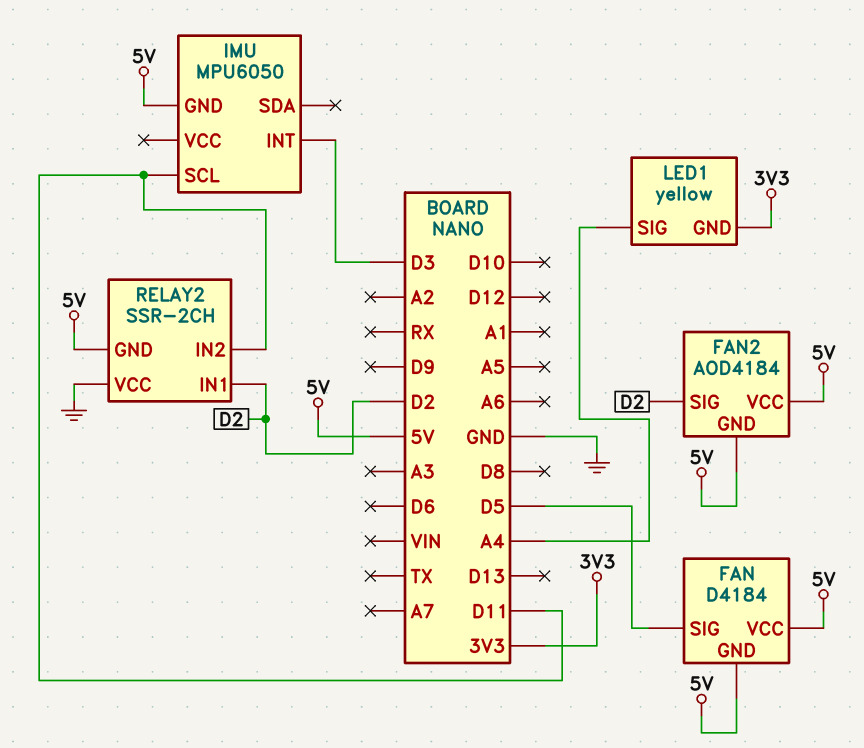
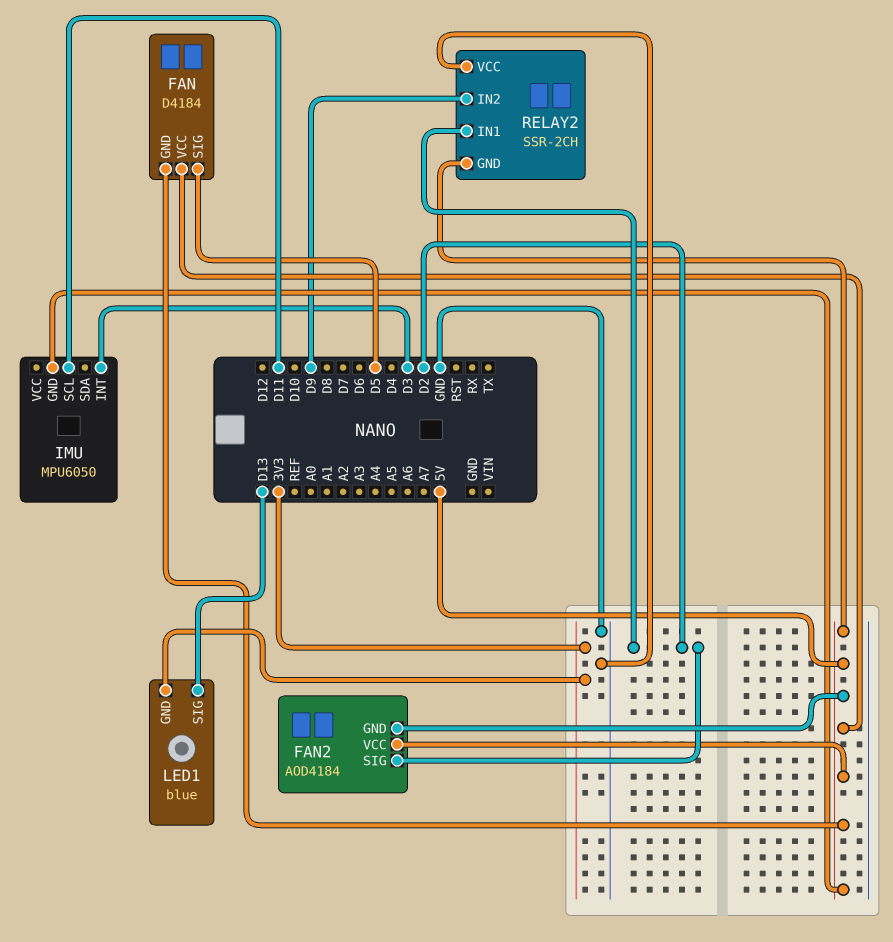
LED1: yellow -> blue
LED1 pin SIG: A4 -> D13
RELAY2 pin IN2: D11 -> D9

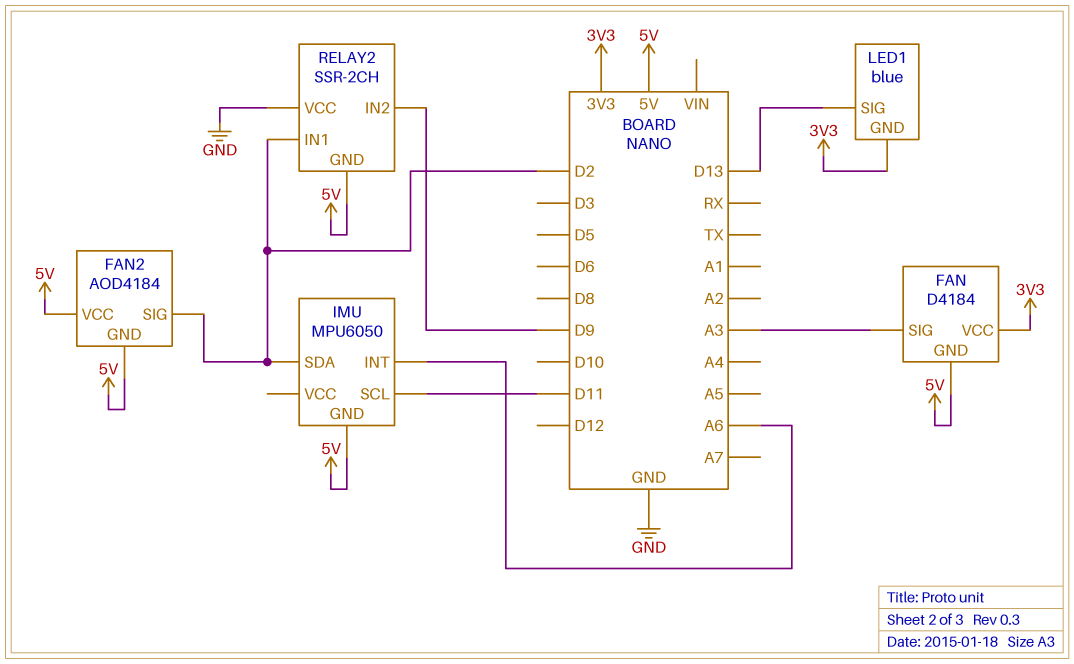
FAN pin SIG: D5 -> A3
FAN pin VCC: 5V -> 3V3
IMU pin INT: D3 -> A6
IMU pin SDA: none -> D2

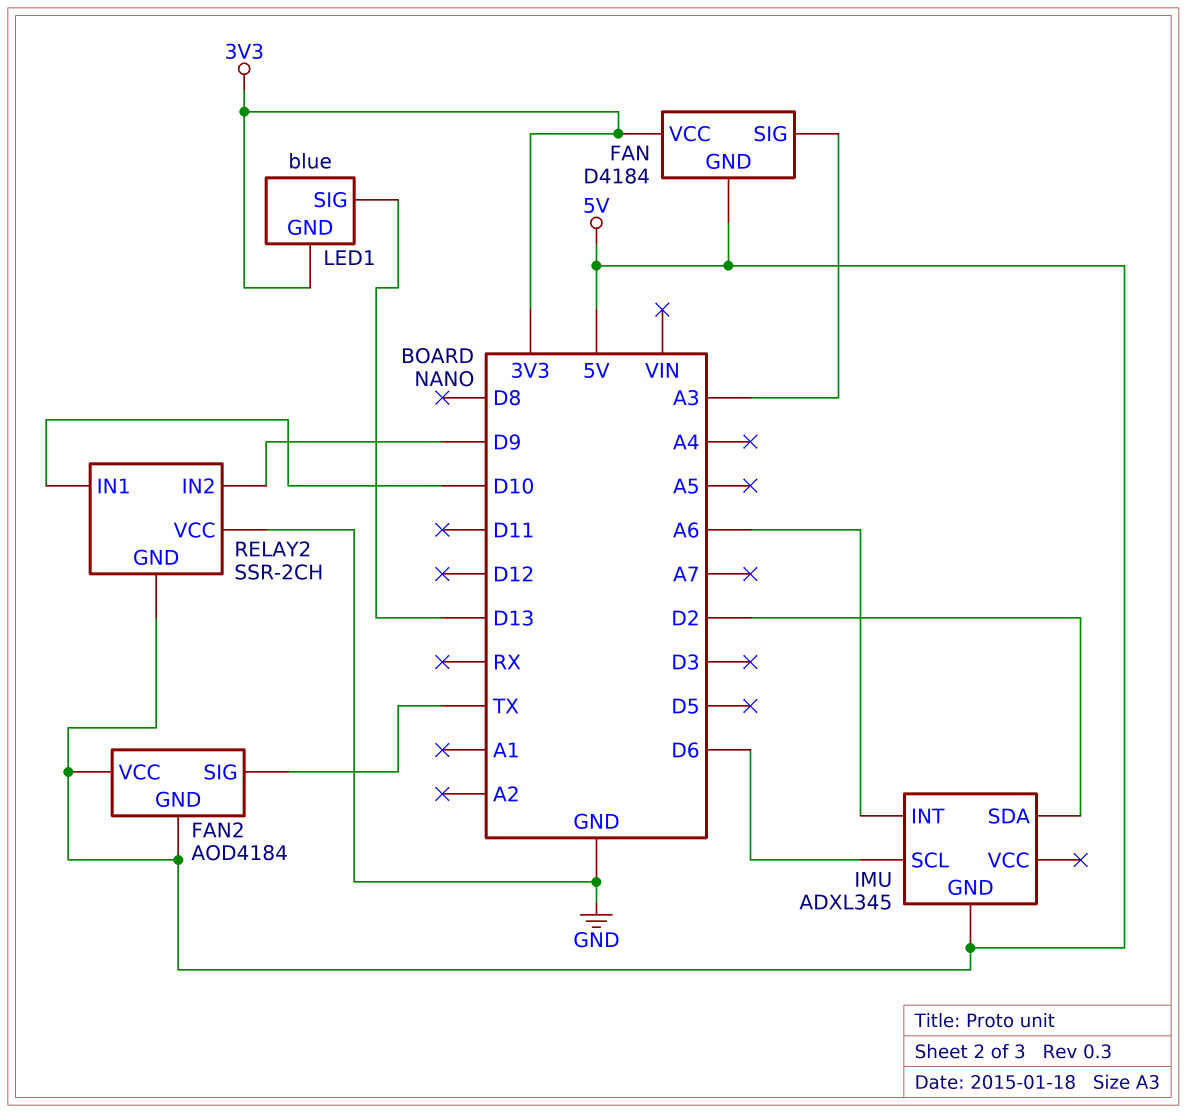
FAN2 pin SIG: D2 -> TX
IMU: MPU6050 -> ADXL345
IMU pin SCL: D11 -> D6
RELAY2 pin IN1: D2 -> D10

